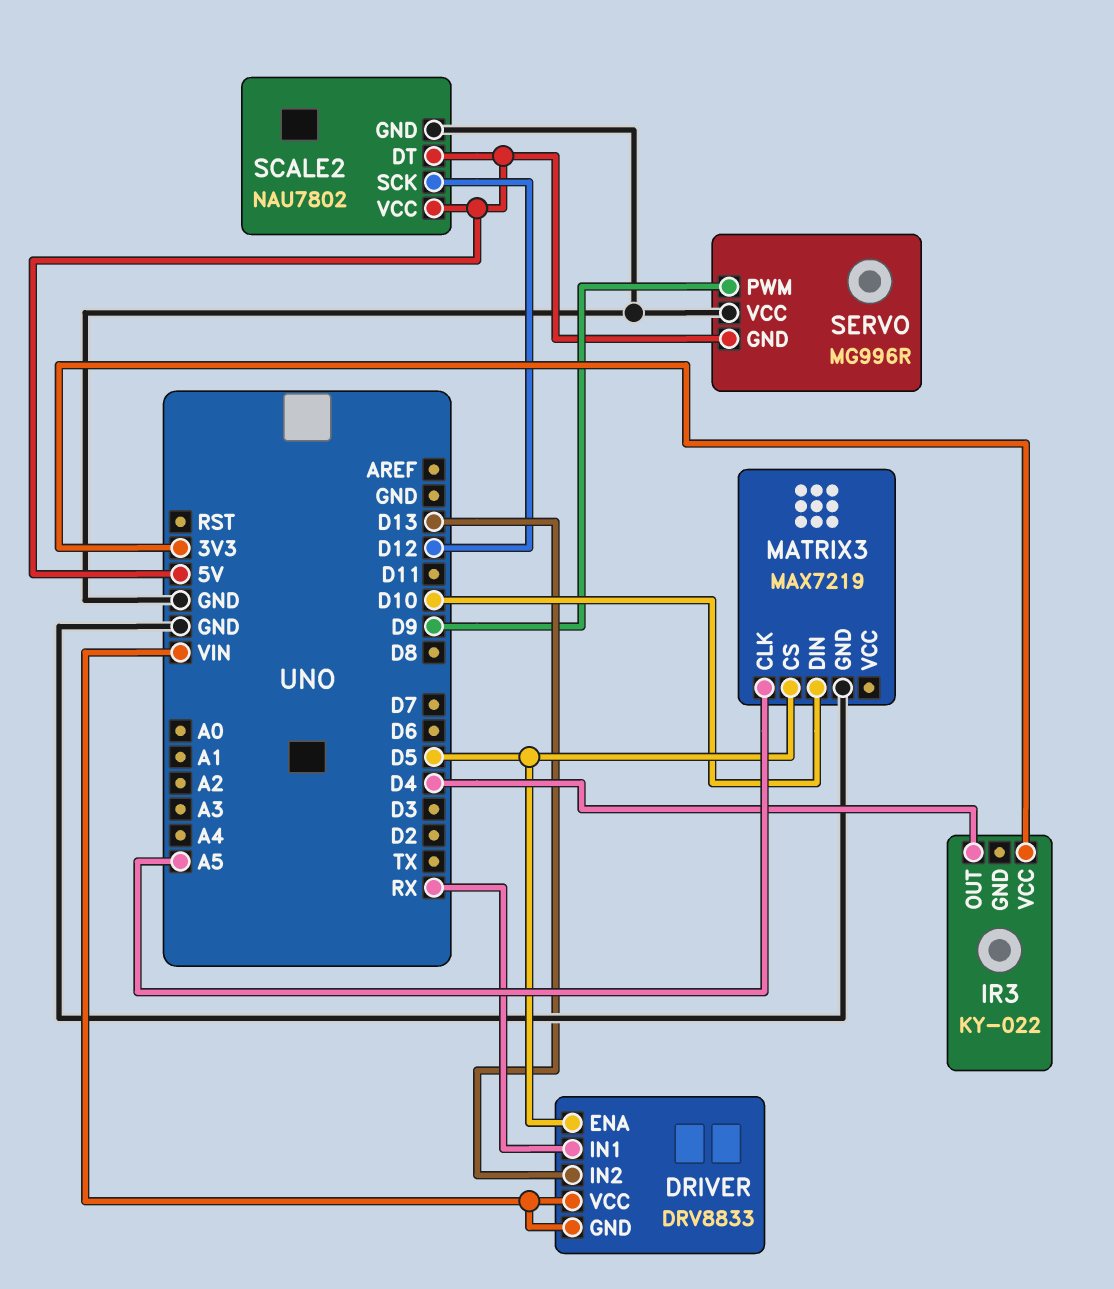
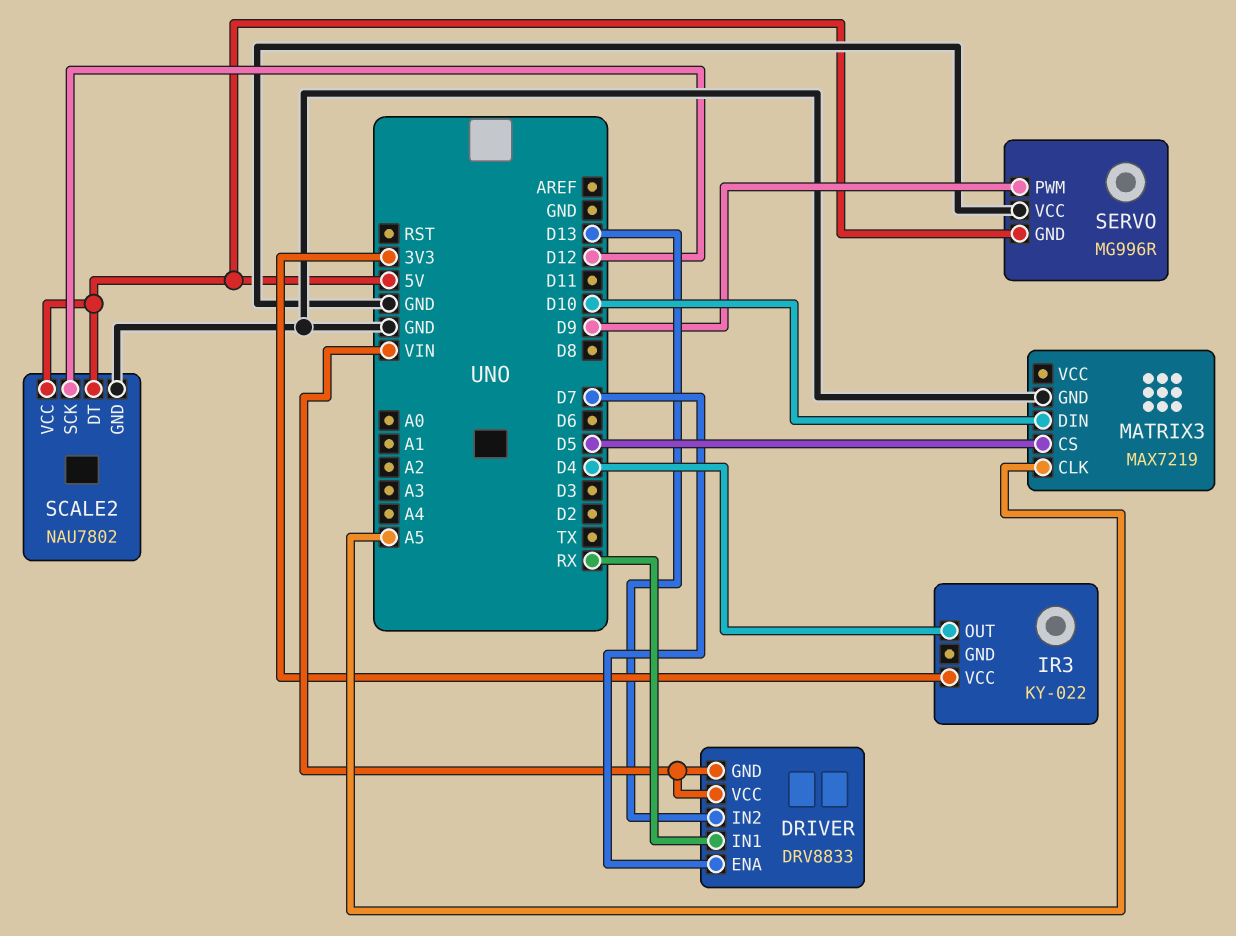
DRIVER pin ENA: D5 -> D7

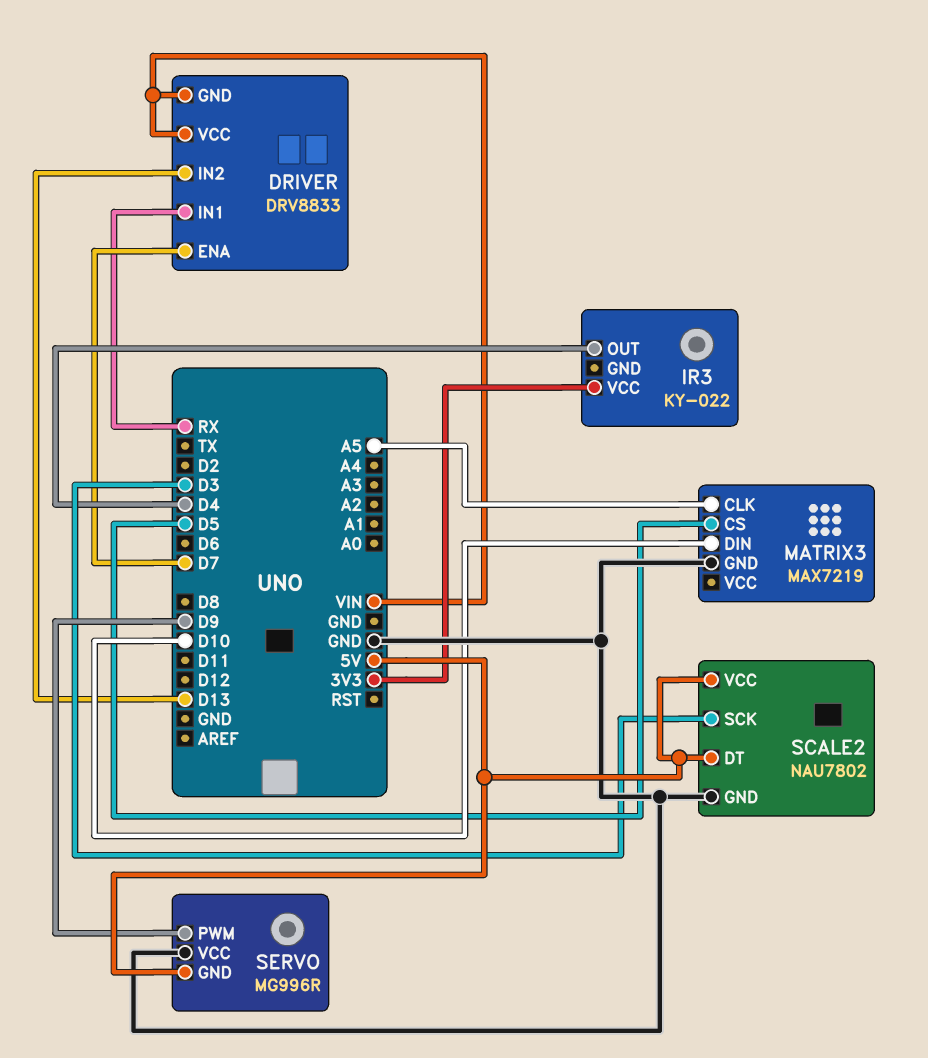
SCALE2 pin SCK: D12 -> D3

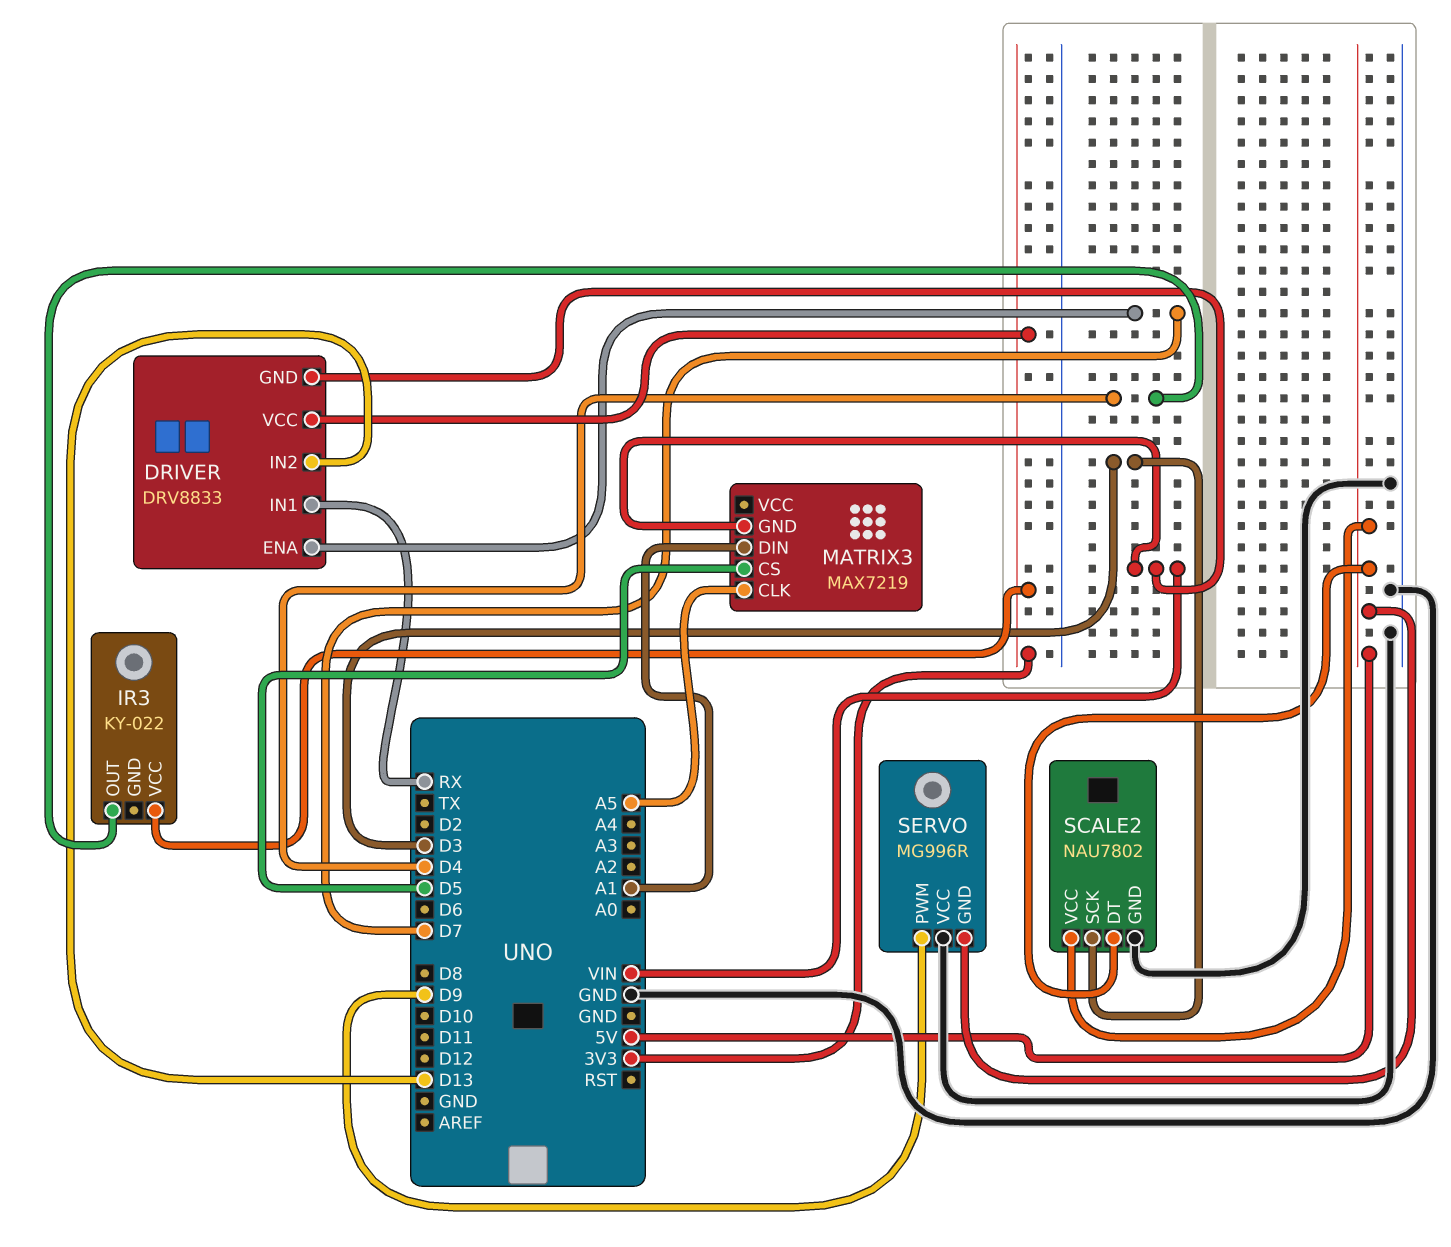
DRIVER pin VCC: VIN -> 3V3
MATRIX3 pin DIN: D10 -> A1
MATRIX3 pin GND: GND -> VIN

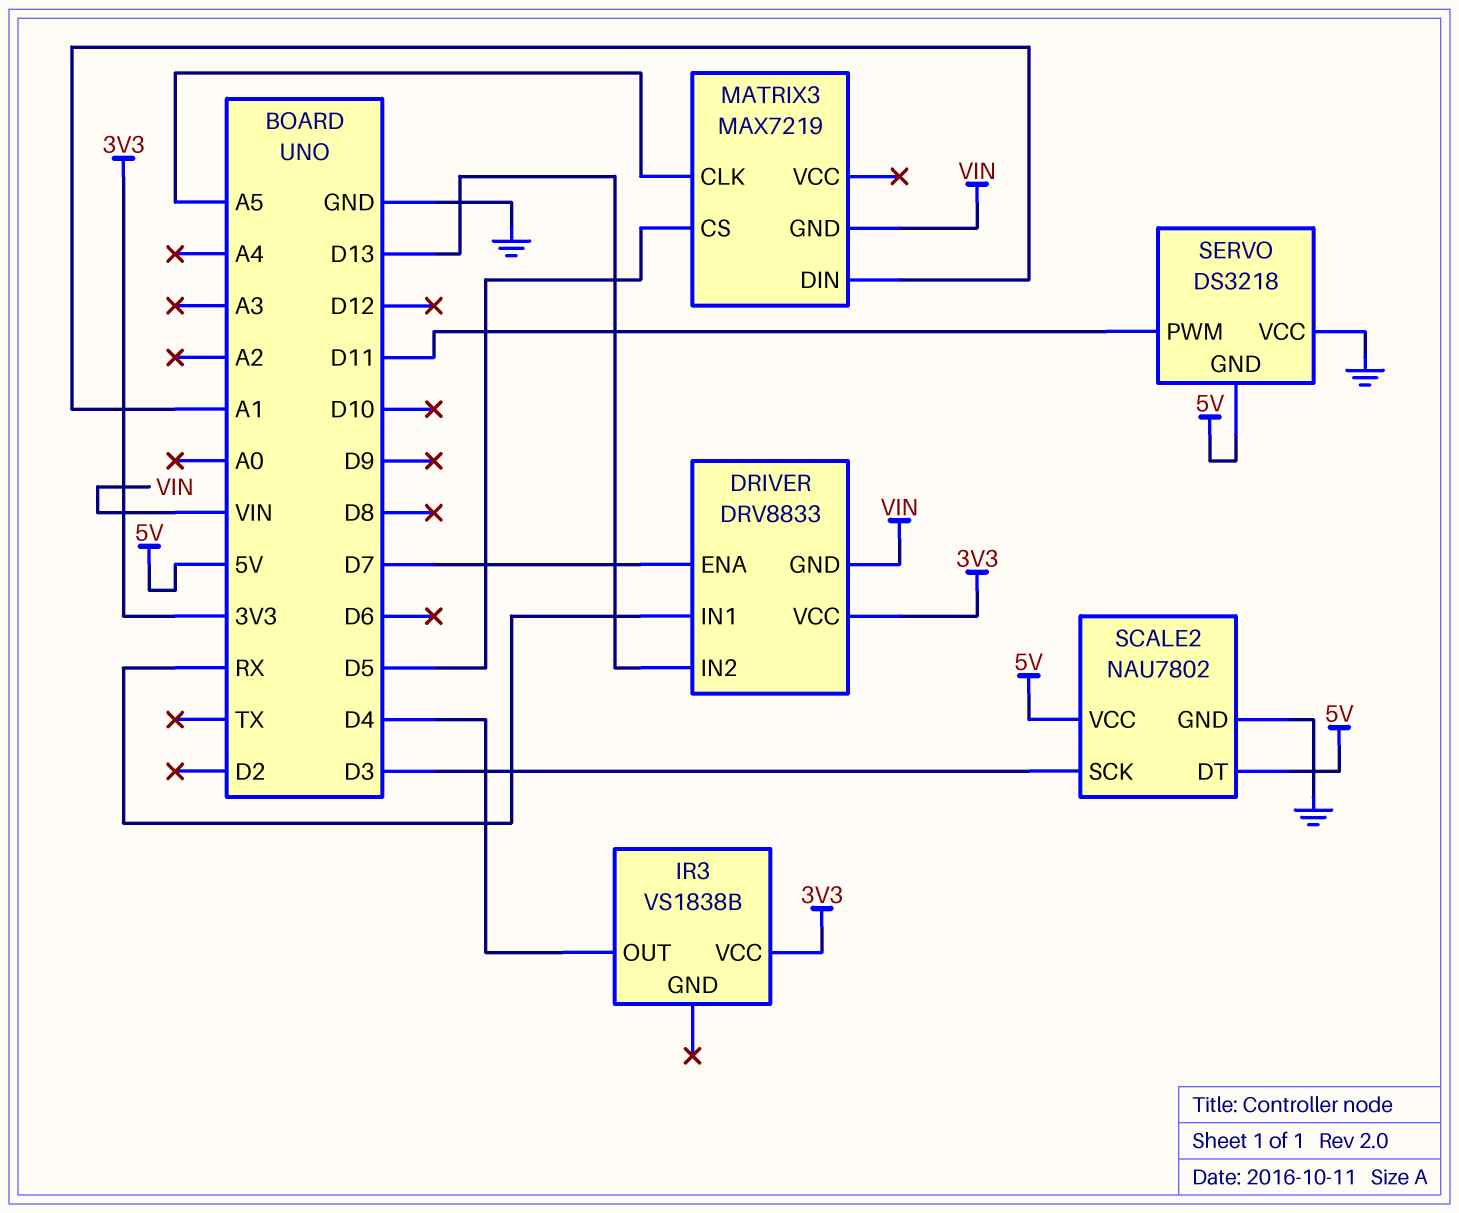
IR3: KY-022 -> VS1838B
SERVO: MG996R -> DS3218
SERVO pin PWM: D9 -> D11

